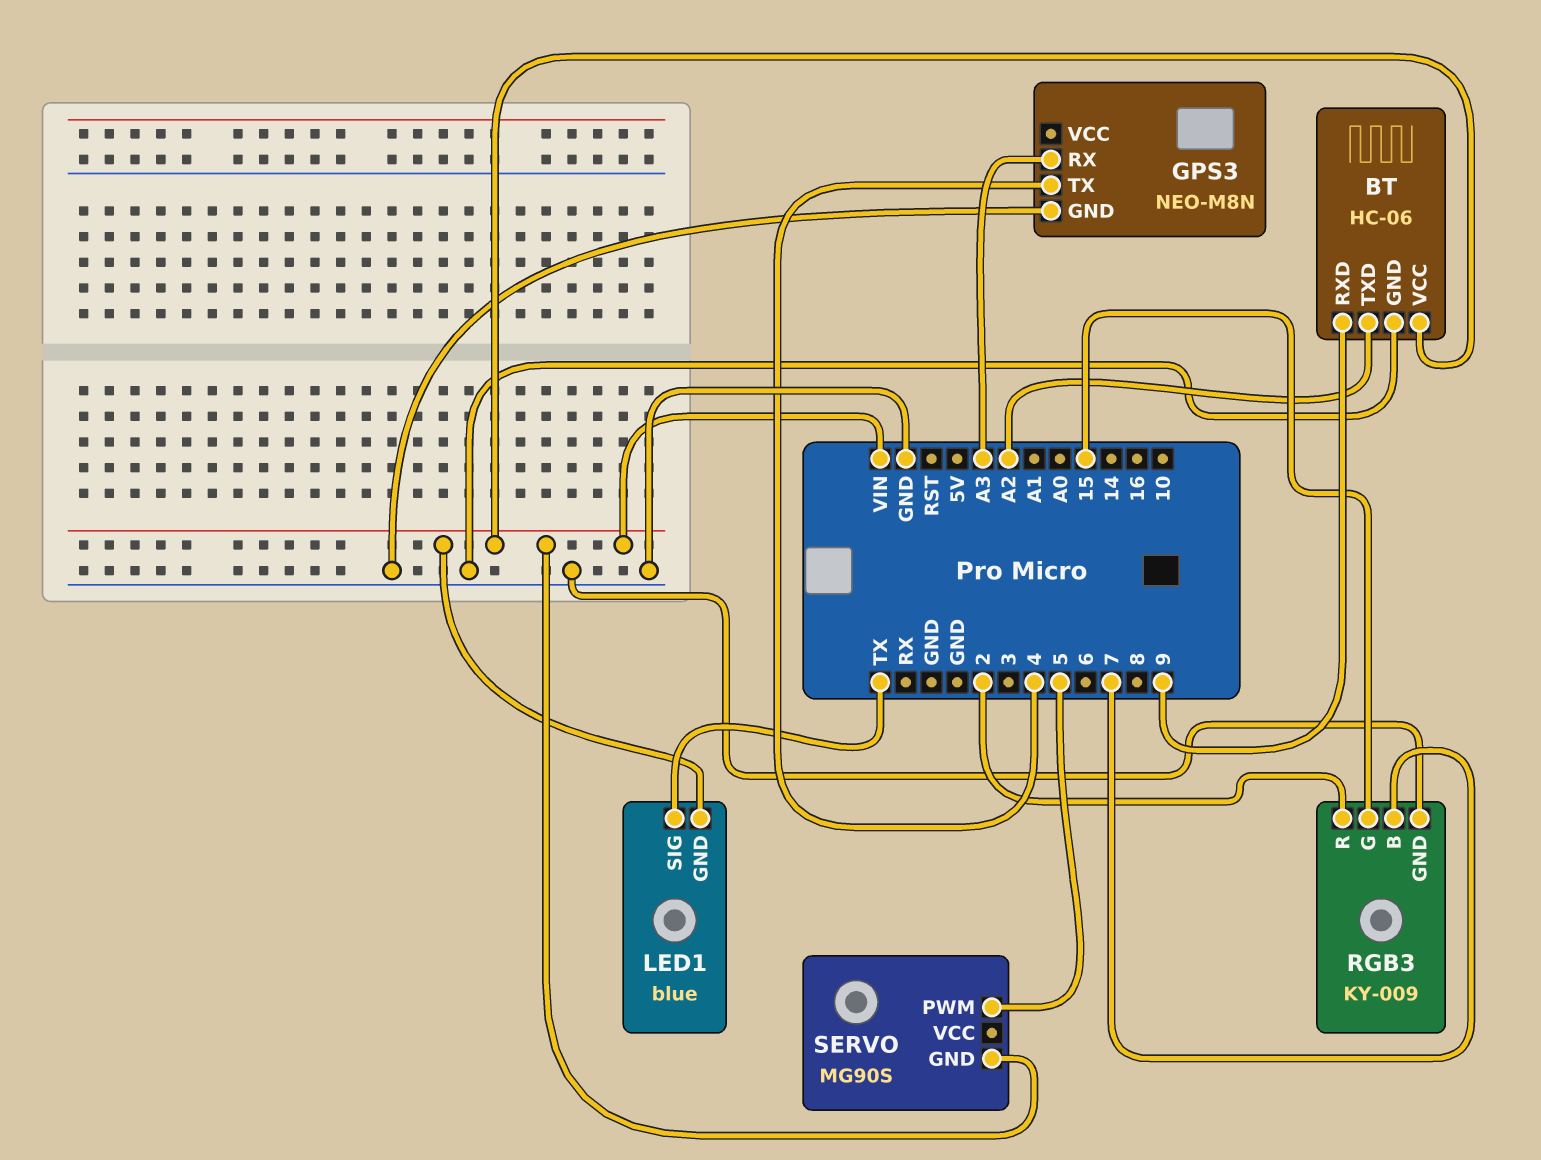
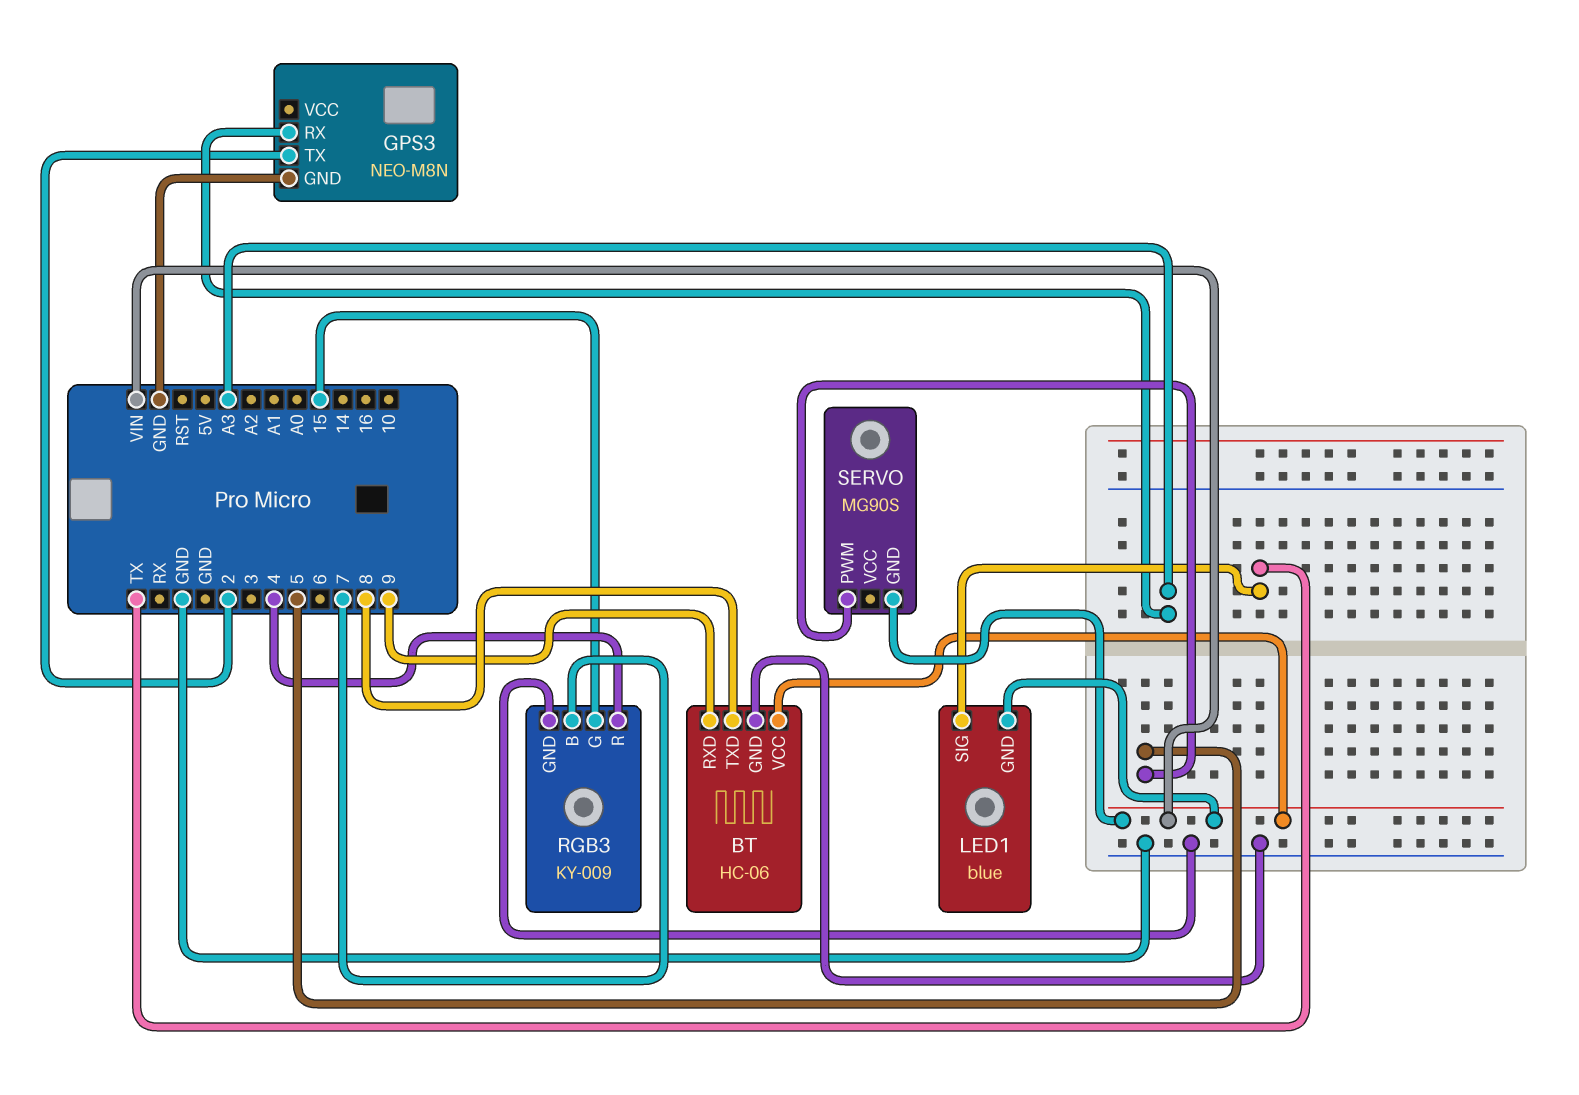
BT pin TXD: A2 -> 8
GPS3 pin TX: 4 -> 2
RGB3 pin R: 2 -> 4

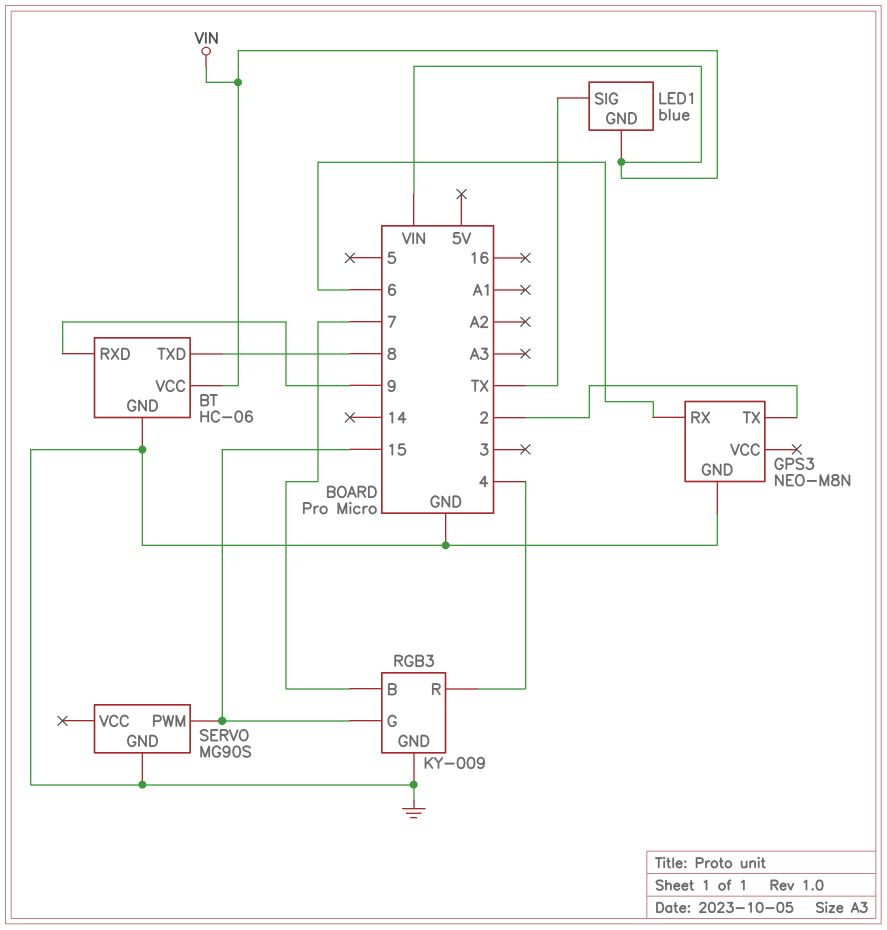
GPS3 pin RX: A3 -> 6
SERVO pin GND: VIN -> GND
SERVO pin PWM: 5 -> 15

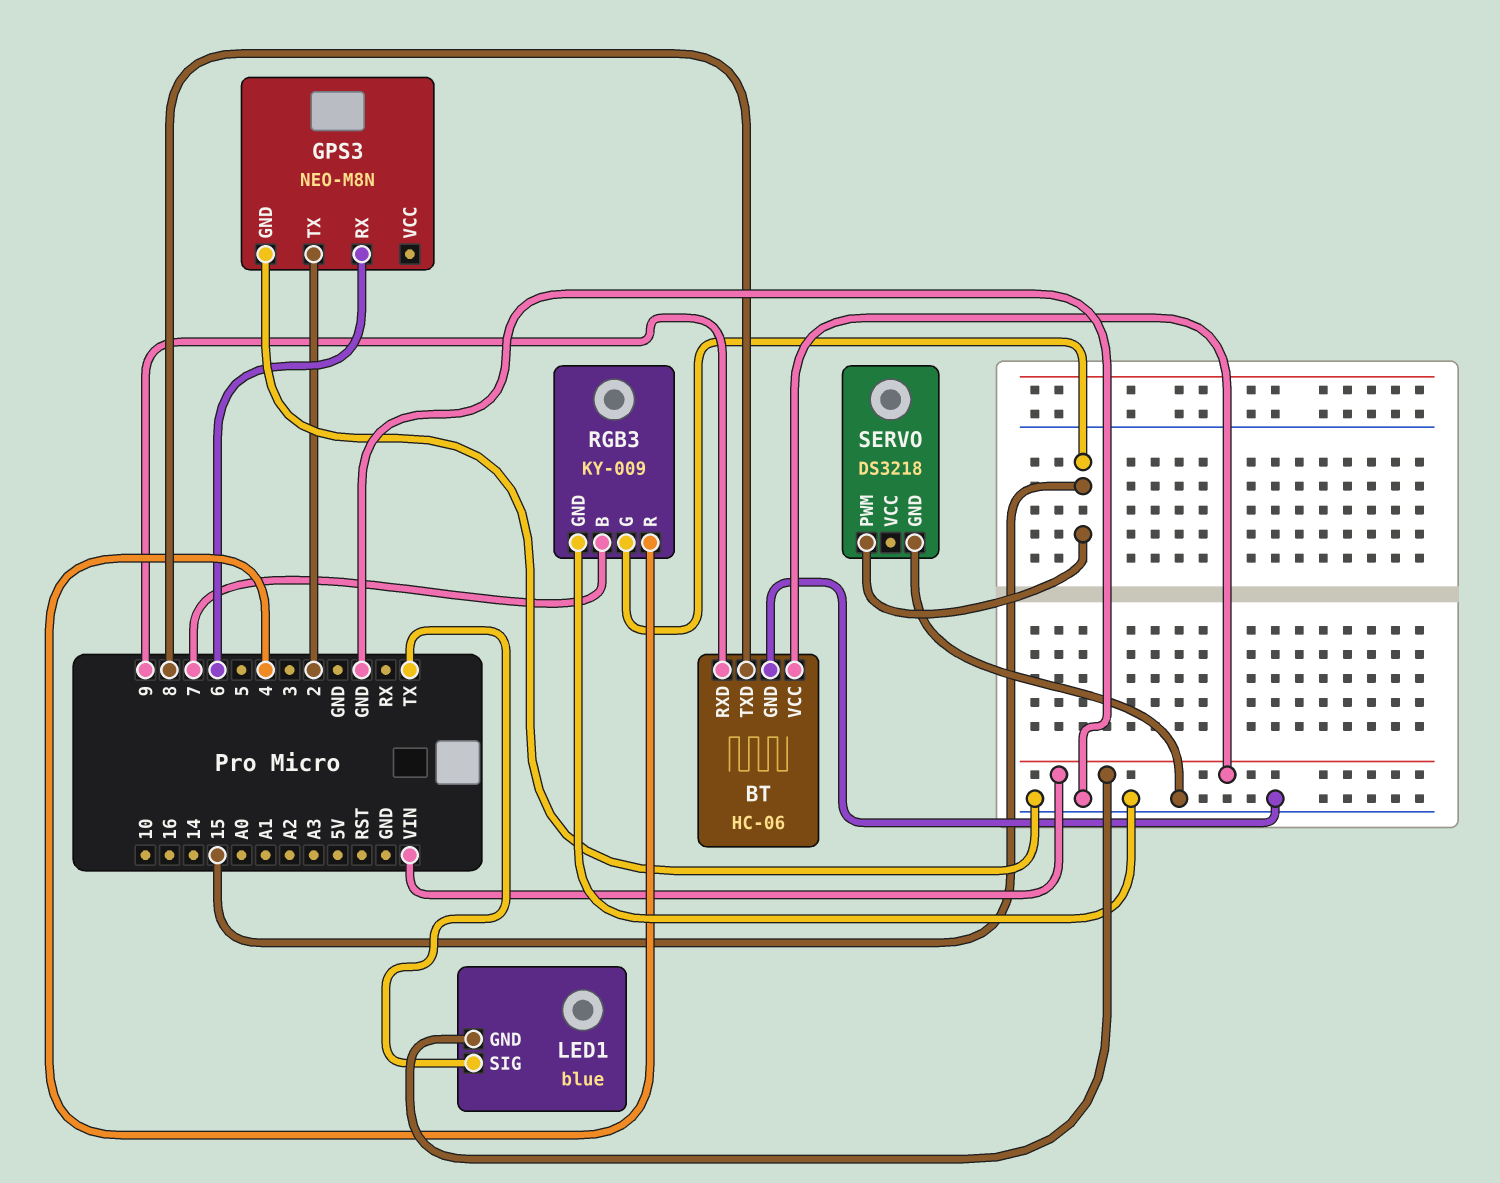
SERVO: MG90S -> DS3218

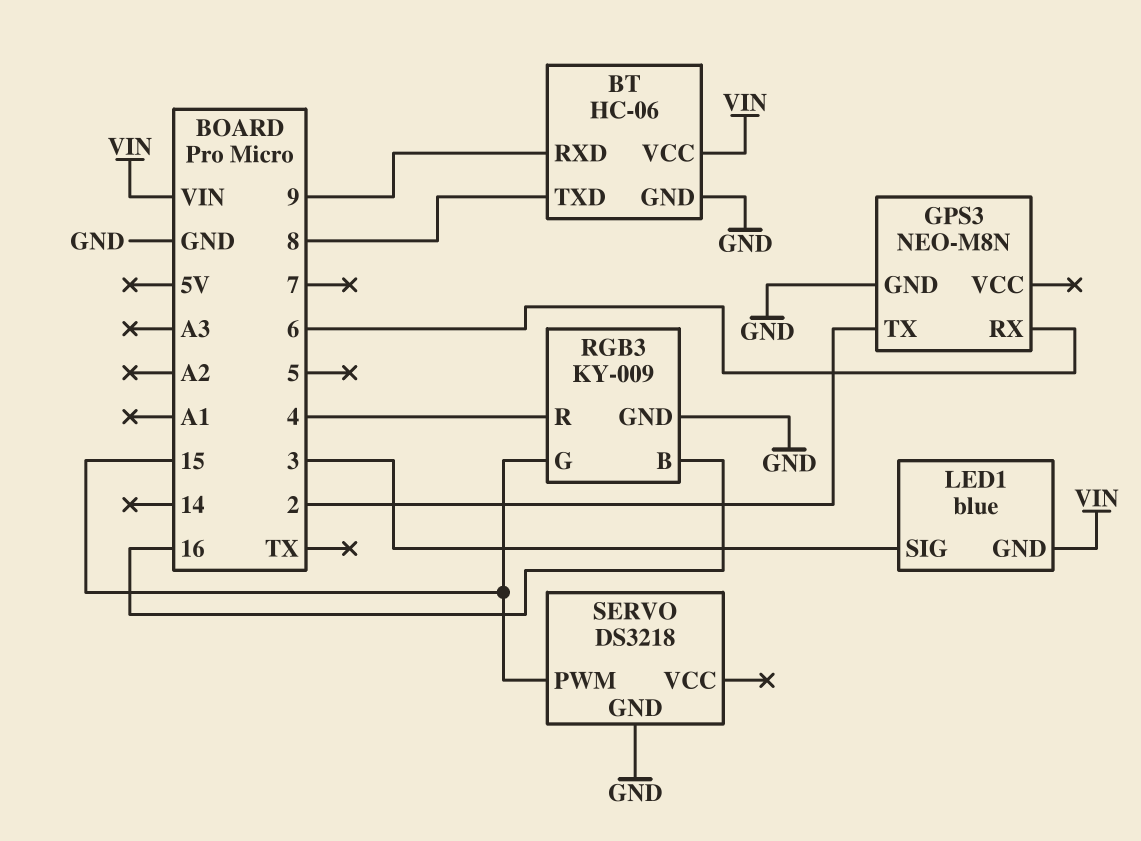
LED1 pin SIG: TX -> 3
RGB3 pin B: 7 -> 16

